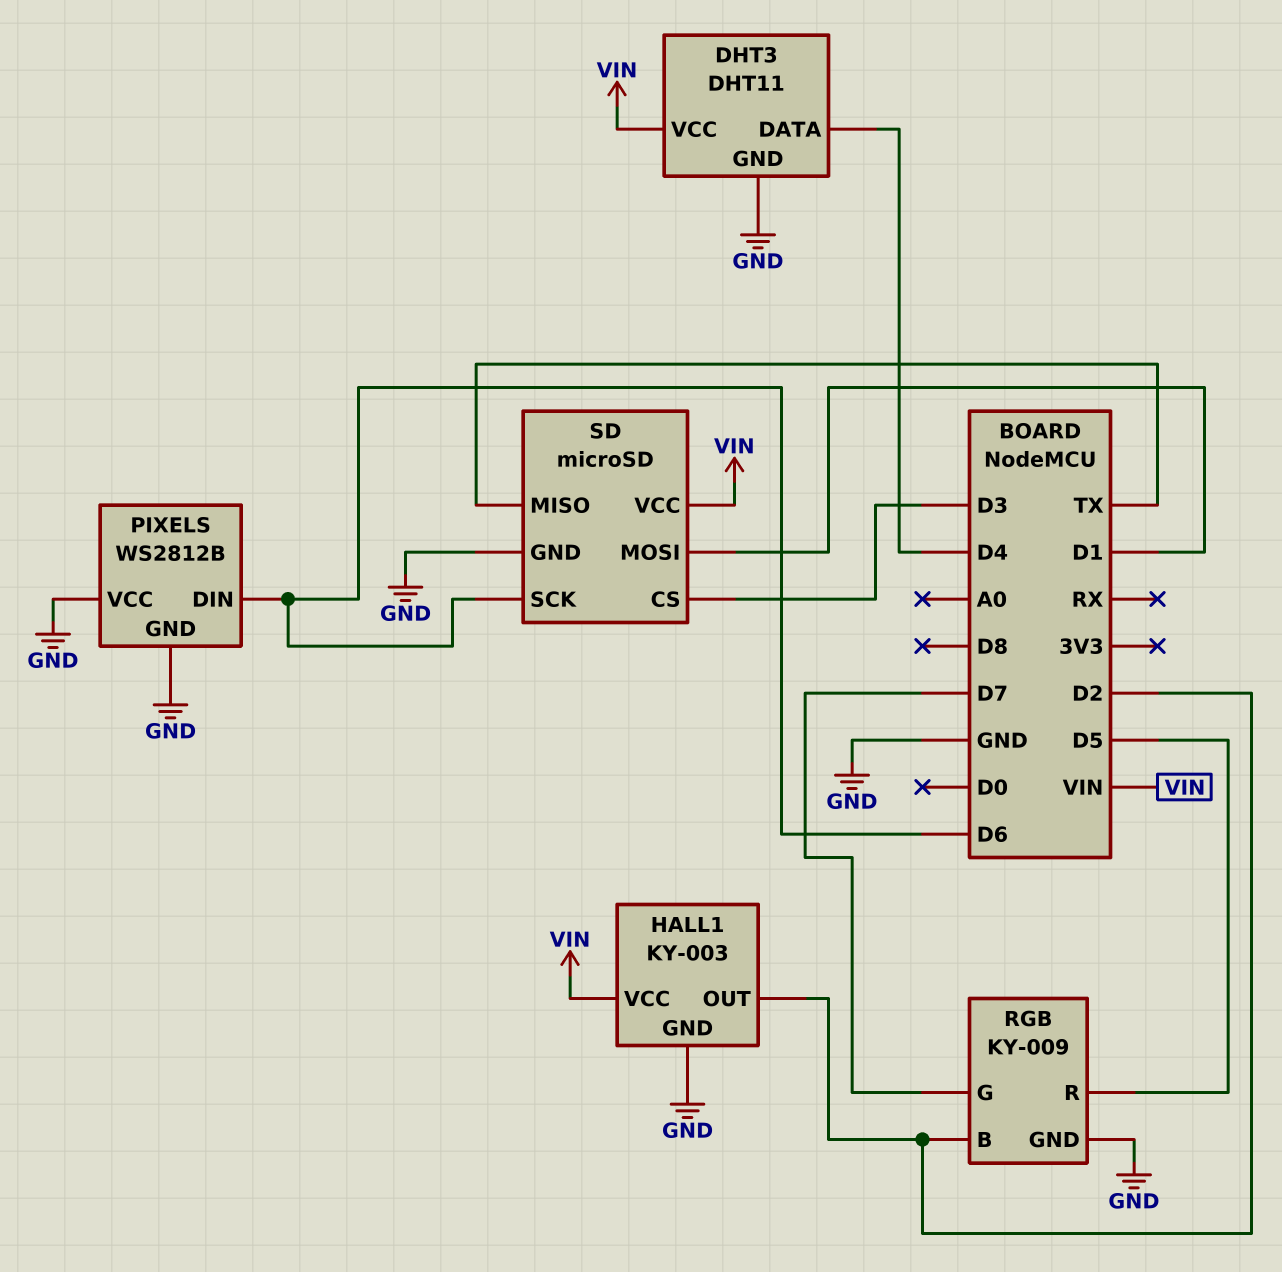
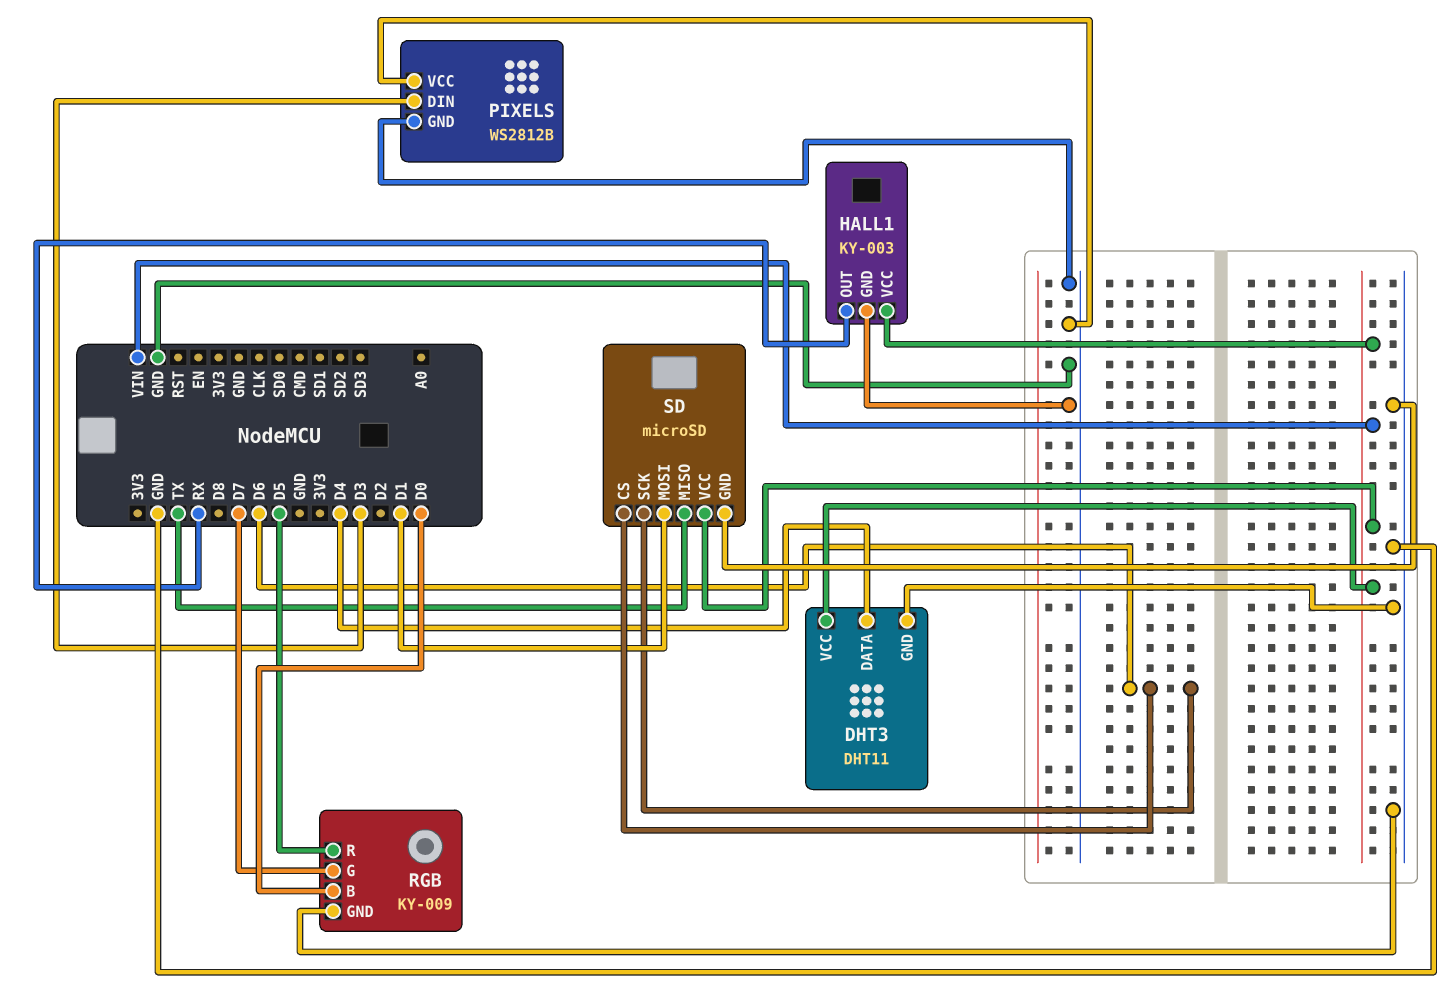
HALL1 pin OUT: D2 -> RX
PIXELS pin DIN: D6 -> D3
RGB pin B: D2 -> D0
SD pin CS: D3 -> D6

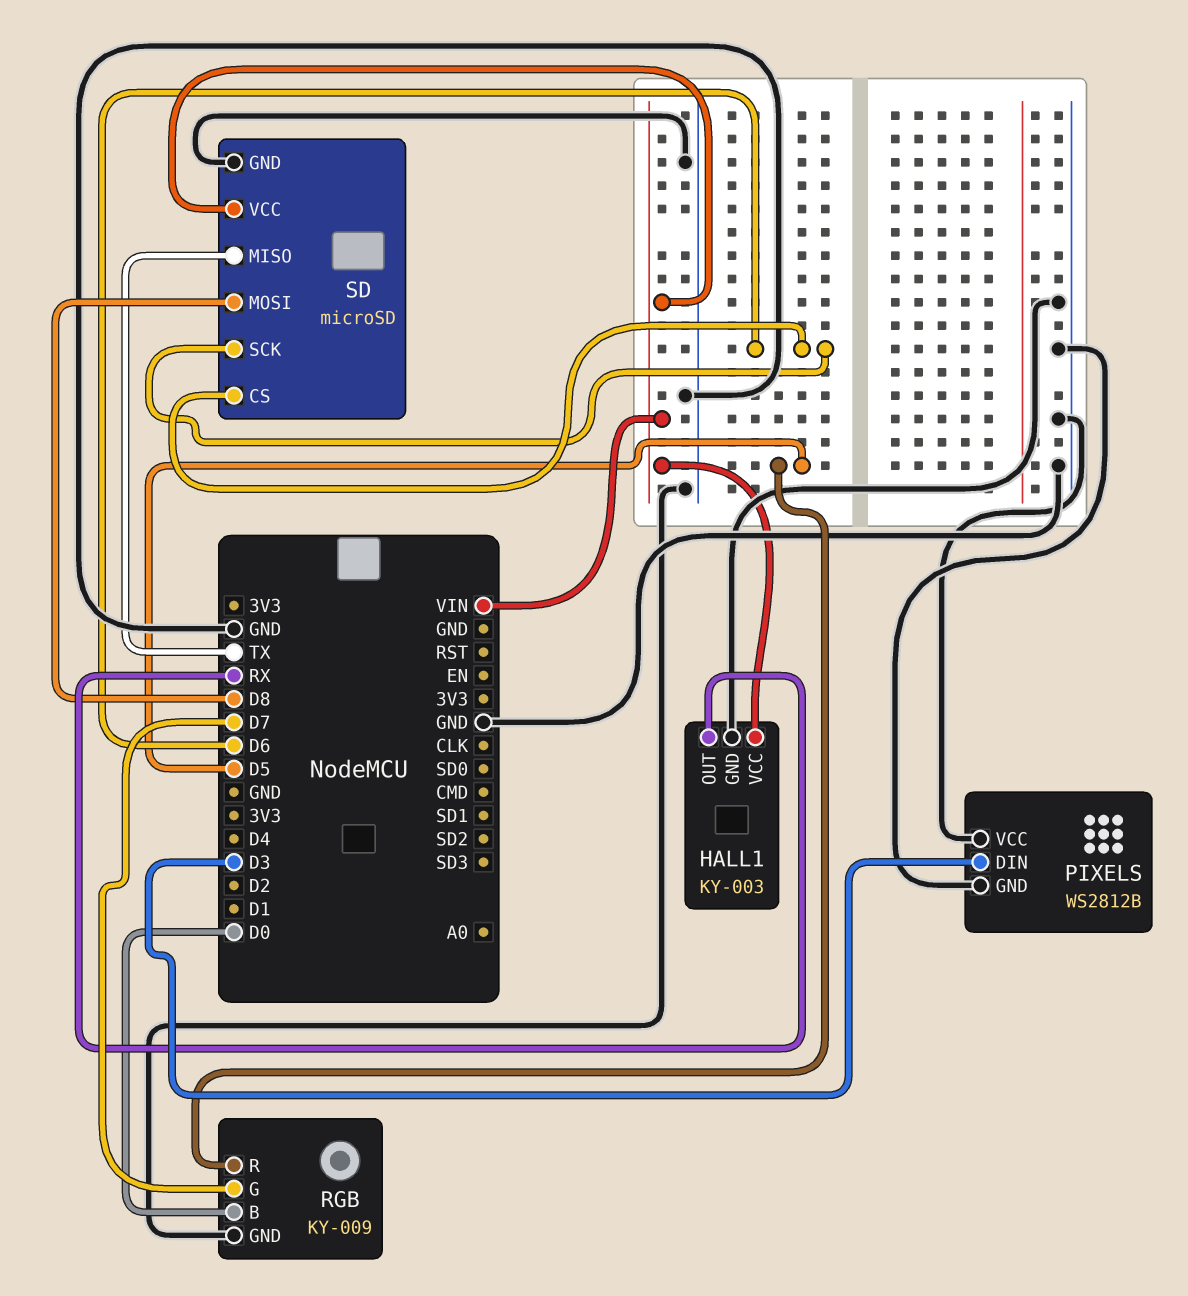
DHT3: DHT11 -> none
DHT3 pin DATA: D4 -> none
DHT3 pin GND: GND -> none
DHT3 pin VCC: VIN -> none
SD pin MOSI: D1 -> D8

